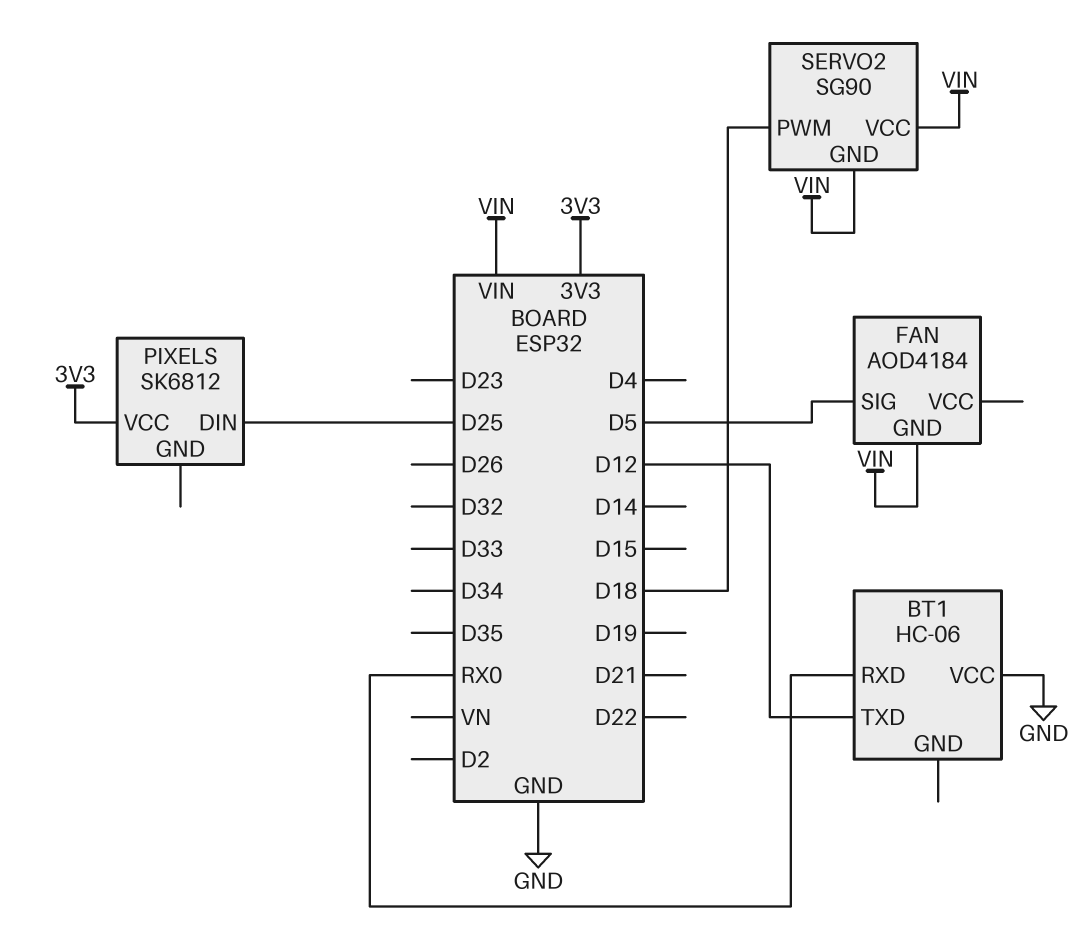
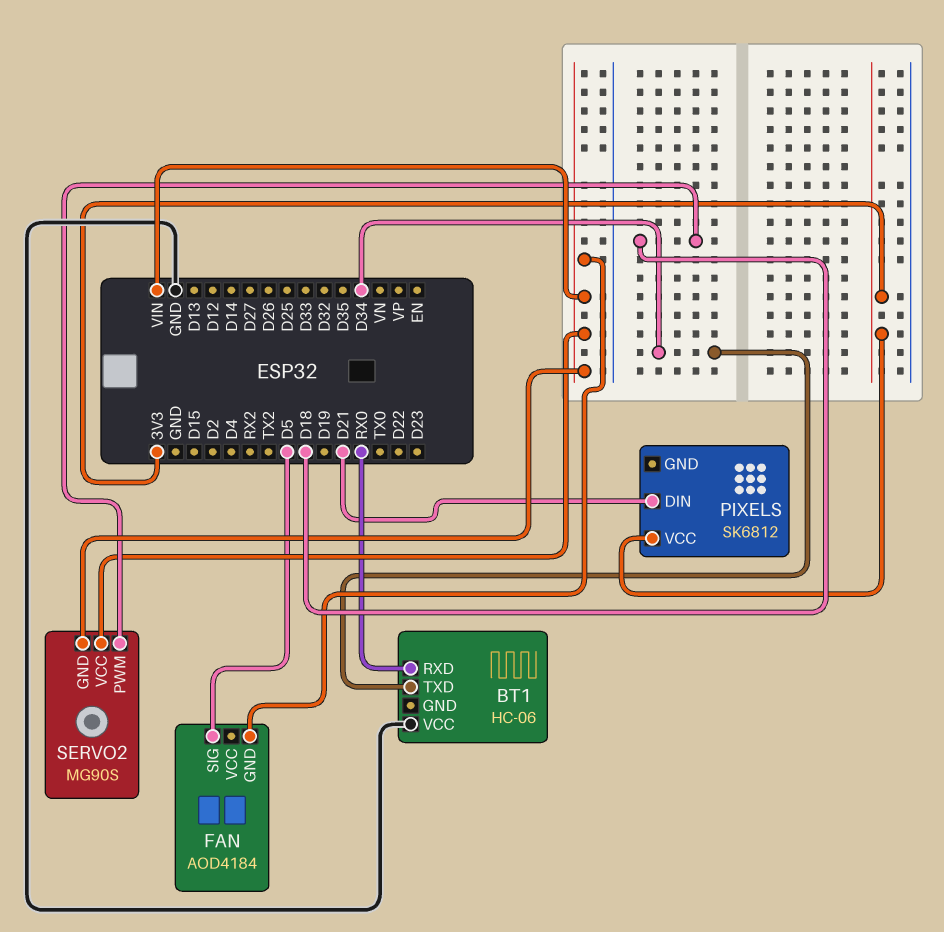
BT1 pin TXD: D12 -> D34
PIXELS pin DIN: D25 -> D21
SERVO2: SG90 -> MG90S

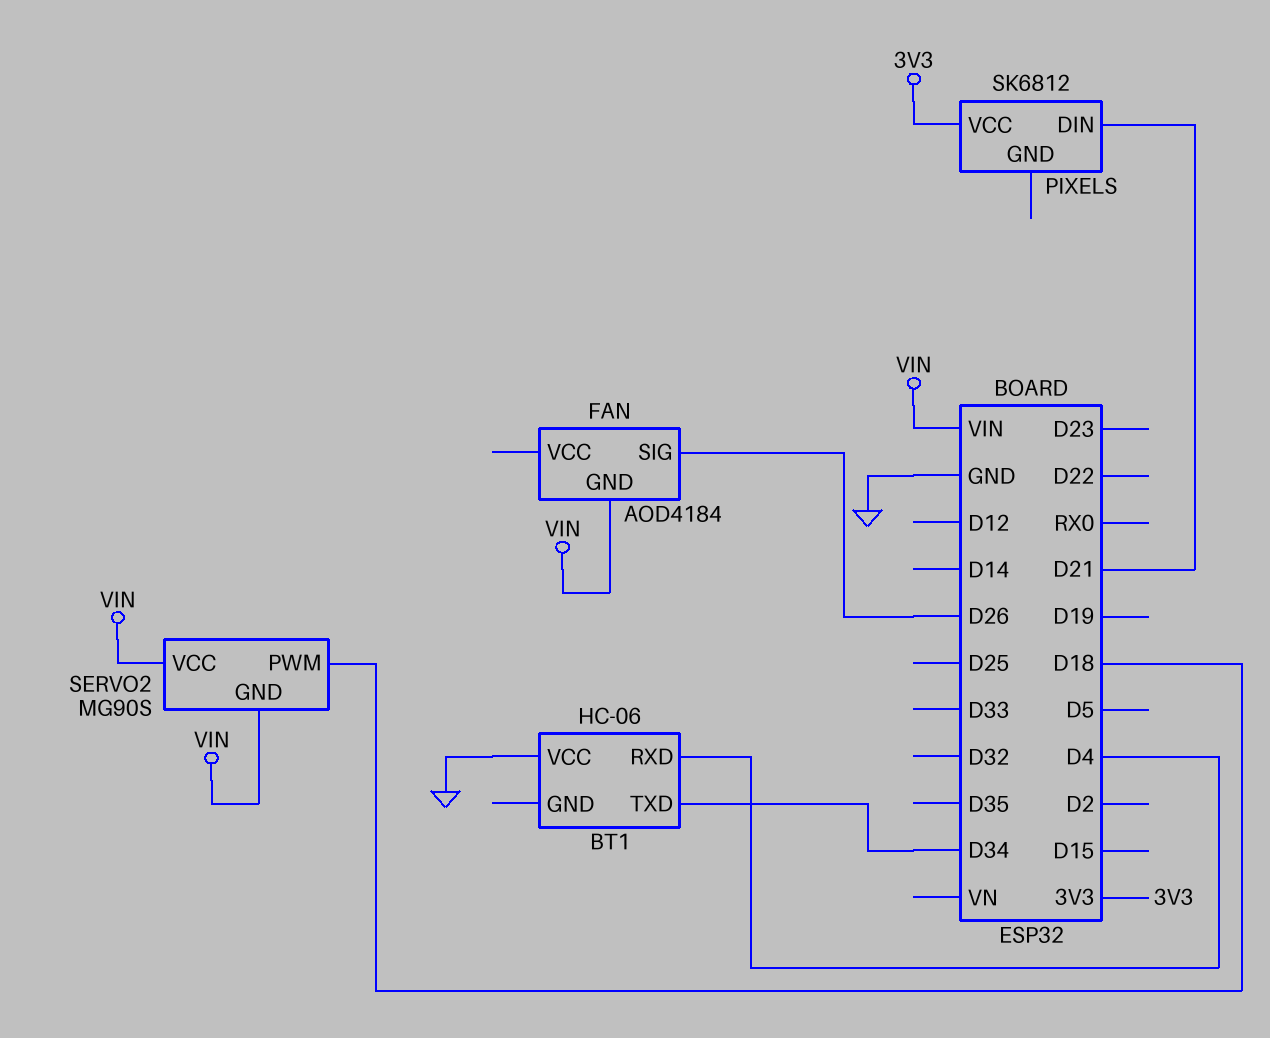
BT1 pin RXD: RX0 -> D4
FAN pin SIG: D5 -> D26

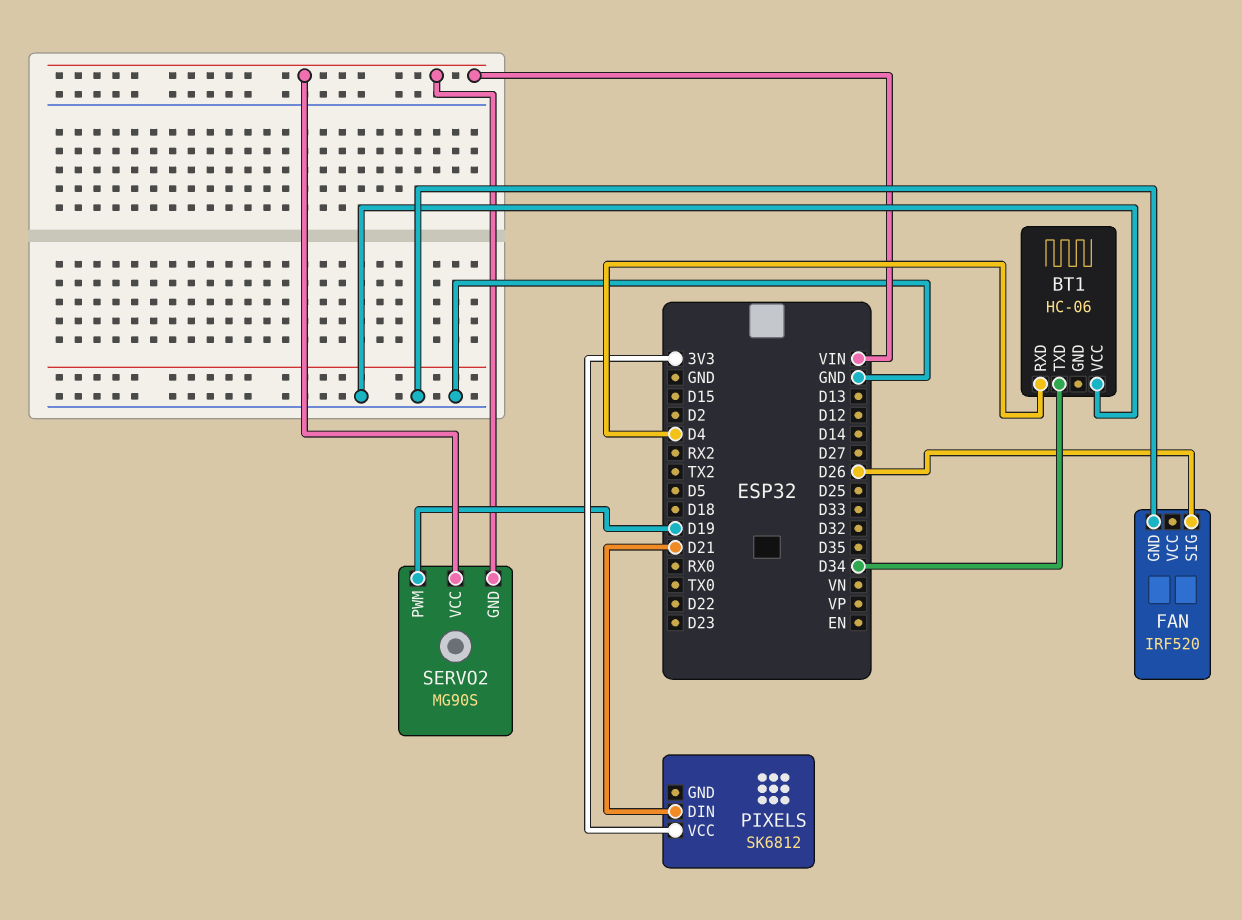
FAN: AOD4184 -> IRF520
FAN pin GND: VIN -> GND
SERVO2 pin PWM: D18 -> D19

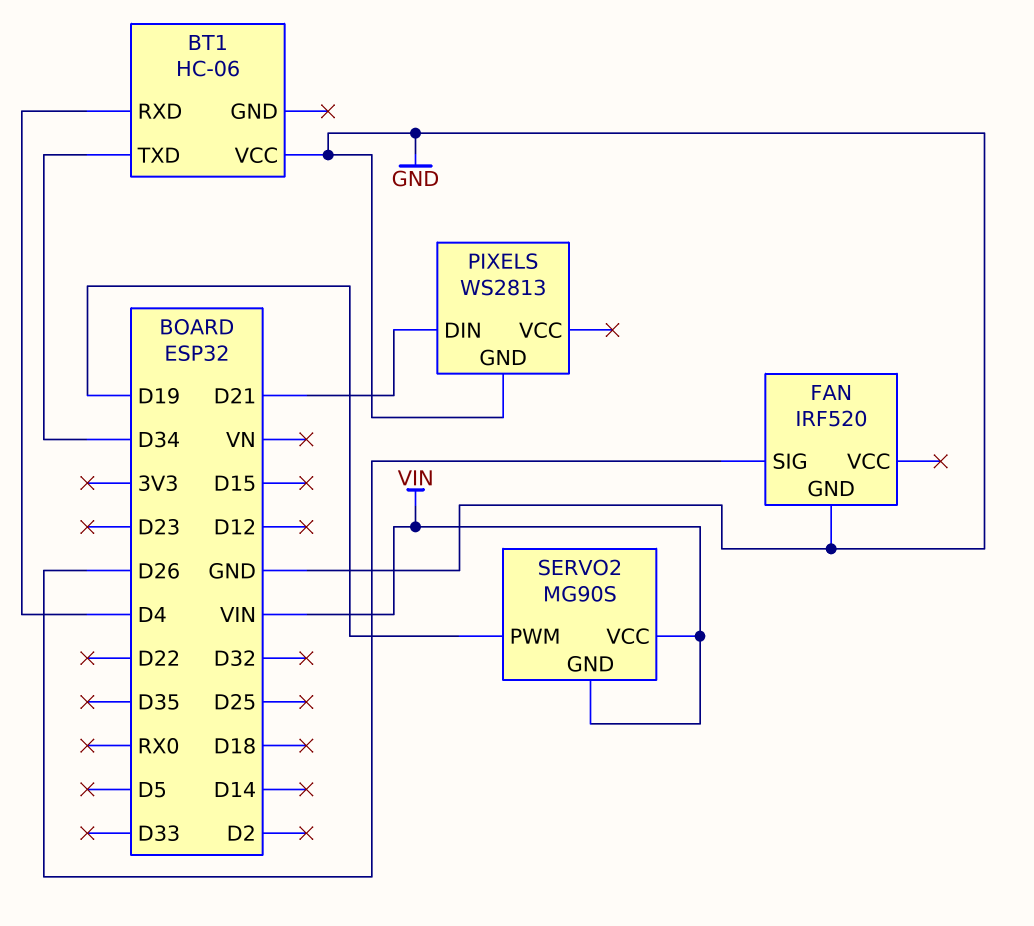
PIXELS: SK6812 -> WS2813
PIXELS pin GND: none -> GND
PIXELS pin VCC: 3V3 -> none

